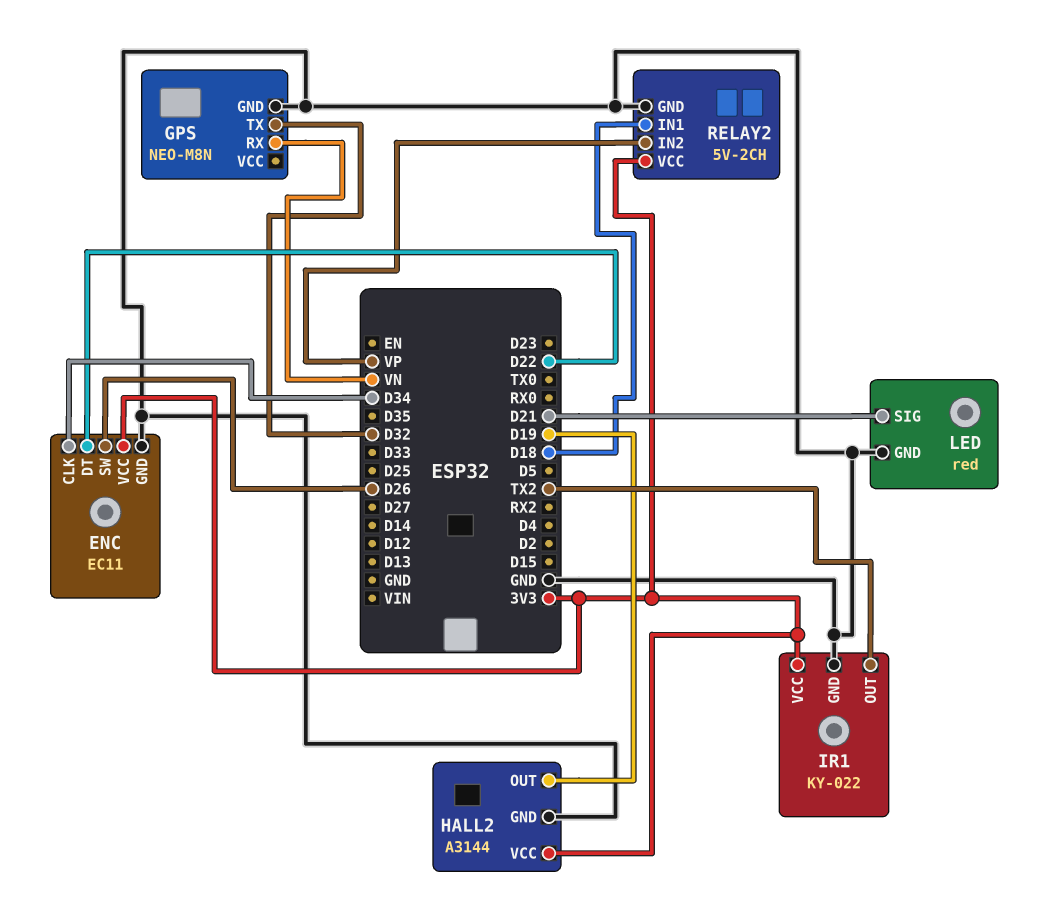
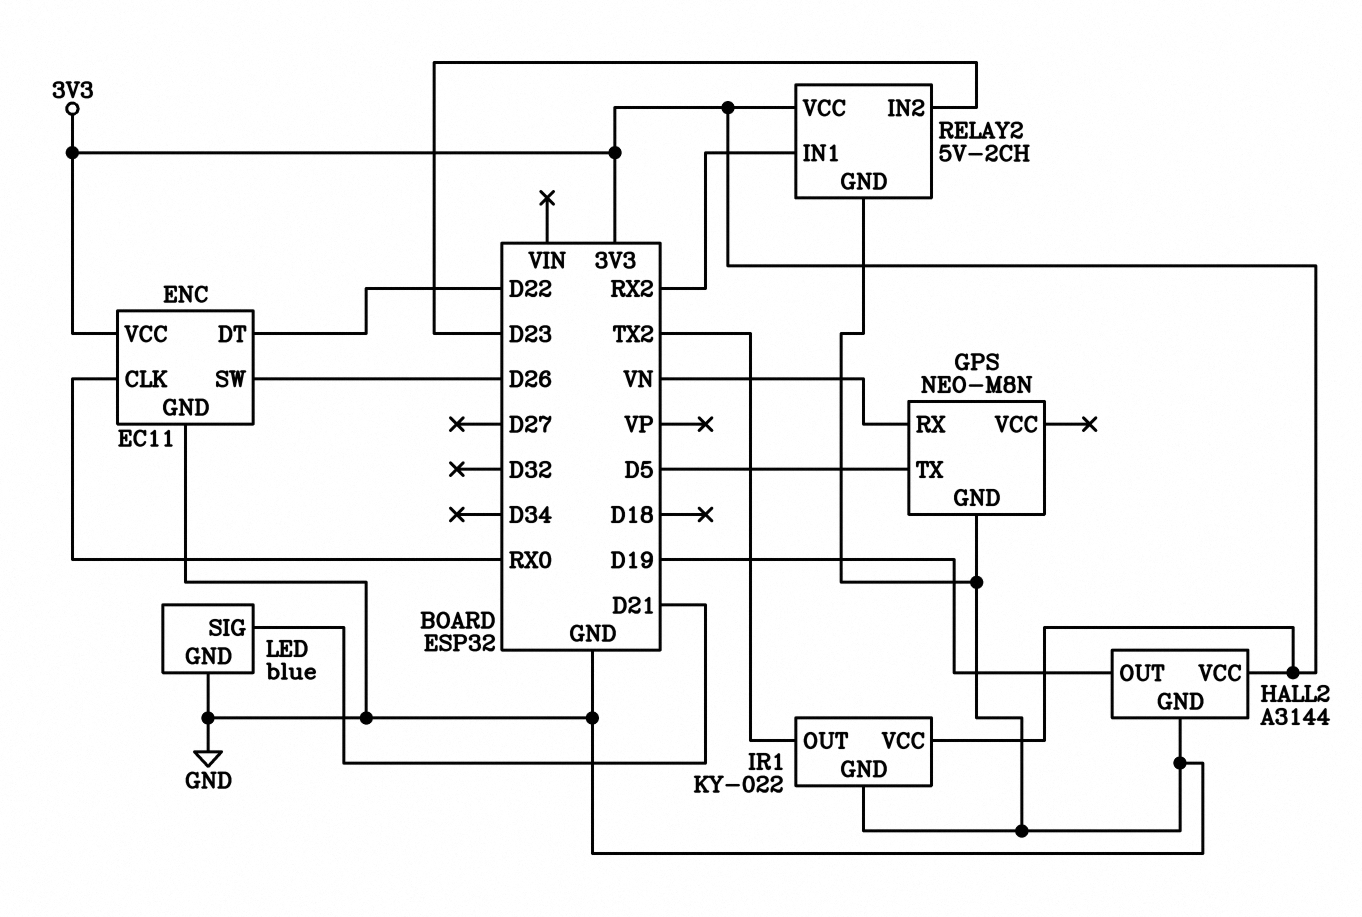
ENC pin CLK: D34 -> RX0
GPS pin TX: D32 -> D5
LED: red -> blue
RELAY2 pin IN1: D18 -> RX2
RELAY2 pin IN2: VP -> D23

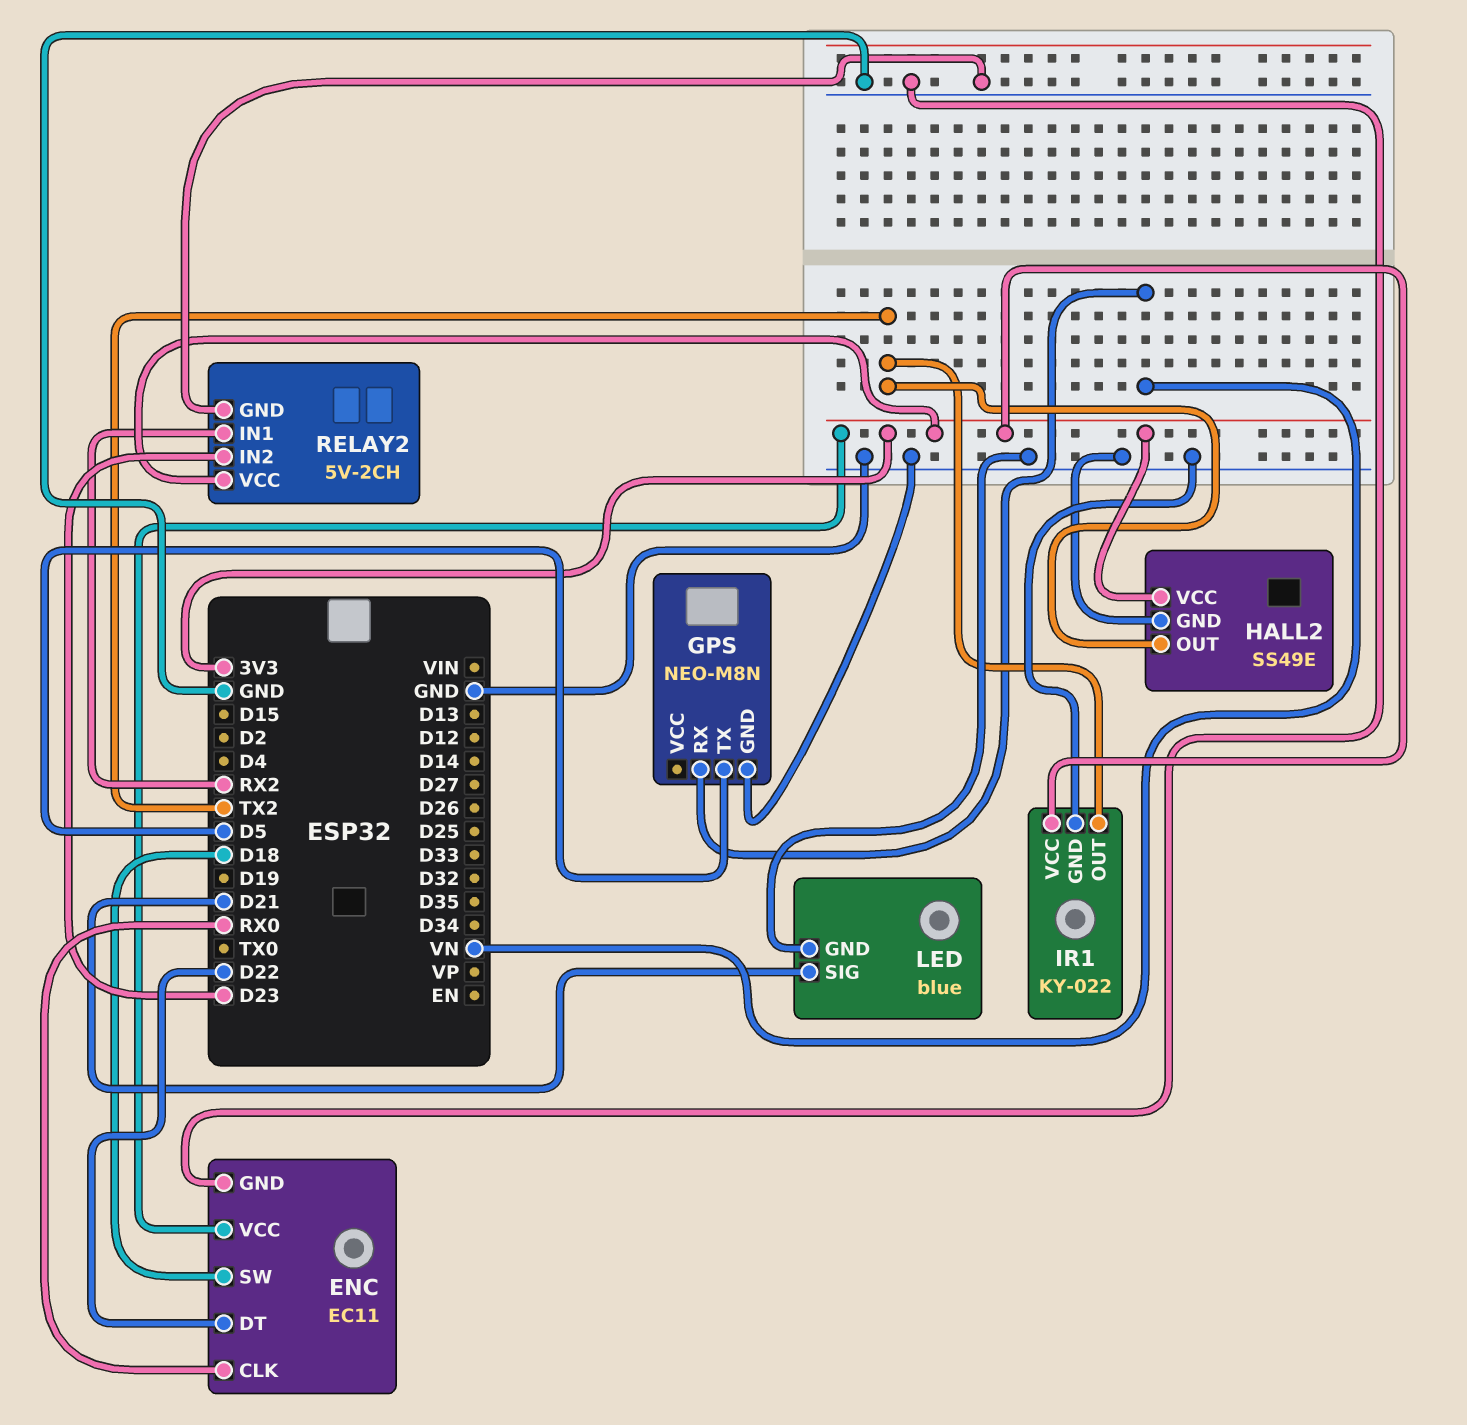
ENC pin SW: D26 -> D18
HALL2: A3144 -> SS49E
HALL2 pin OUT: D19 -> TX2

